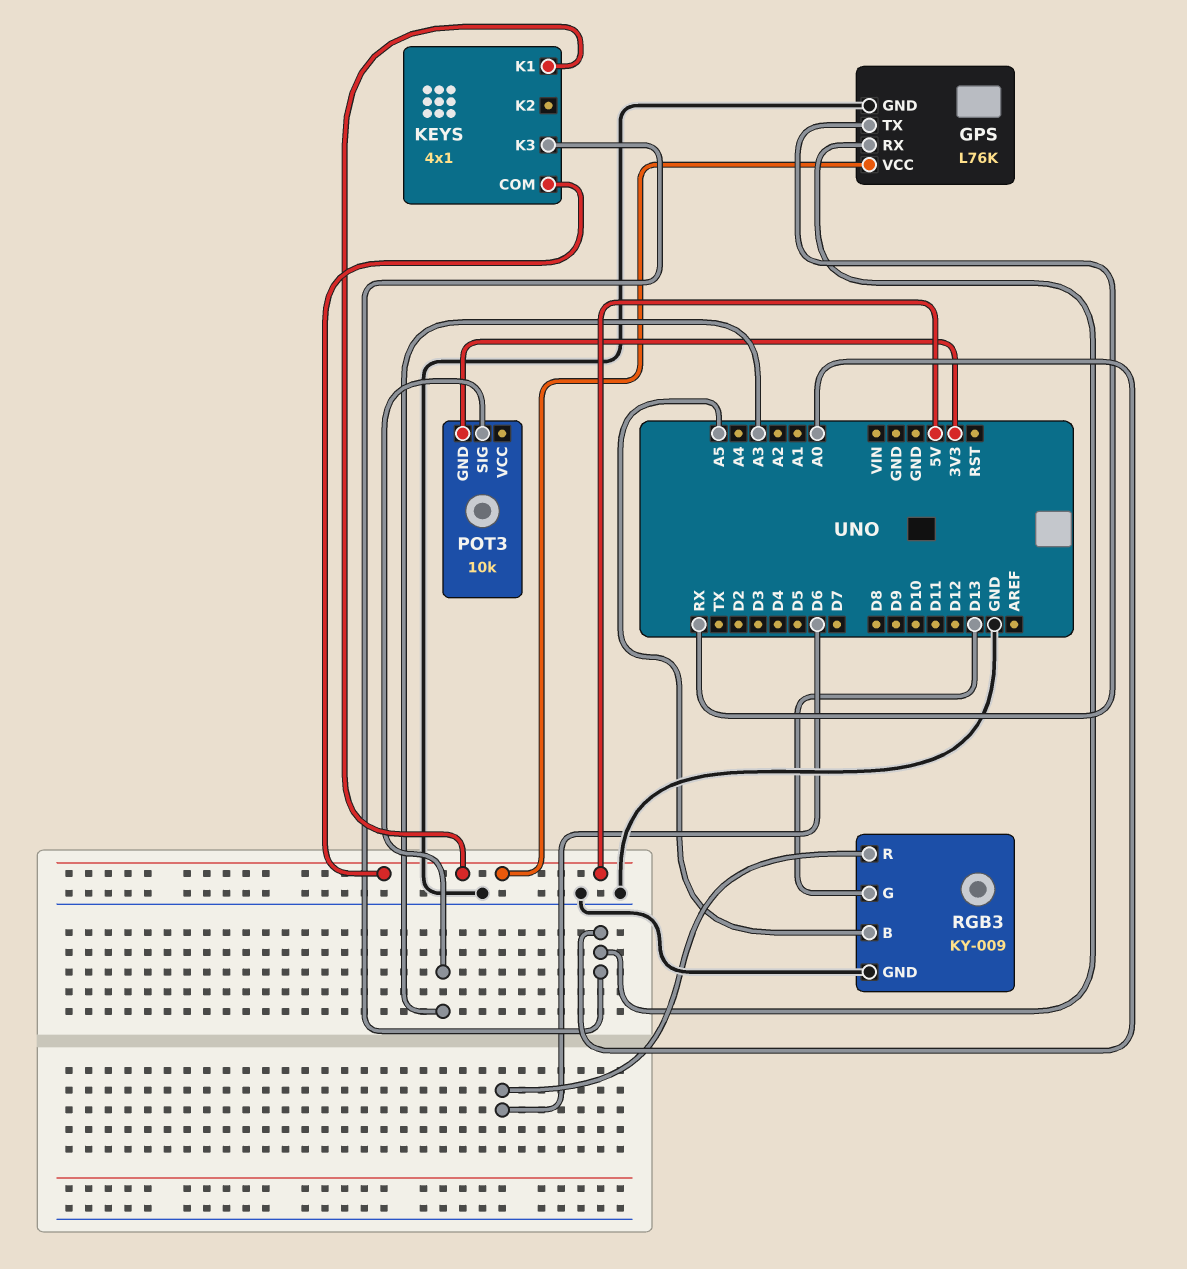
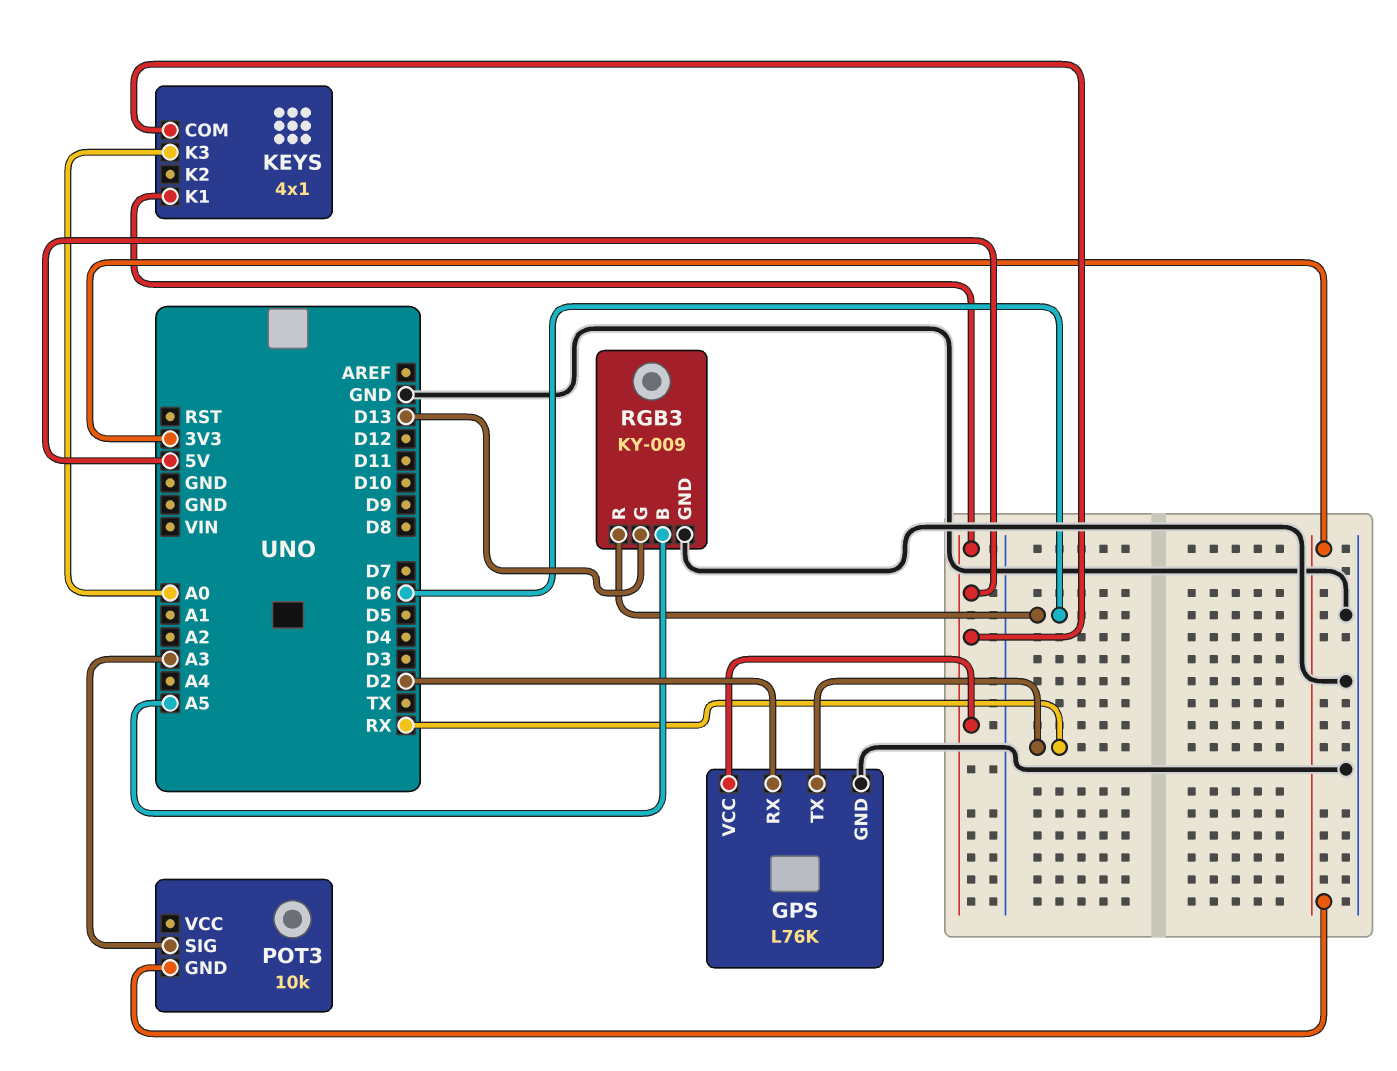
GPS pin RX: A0 -> D2

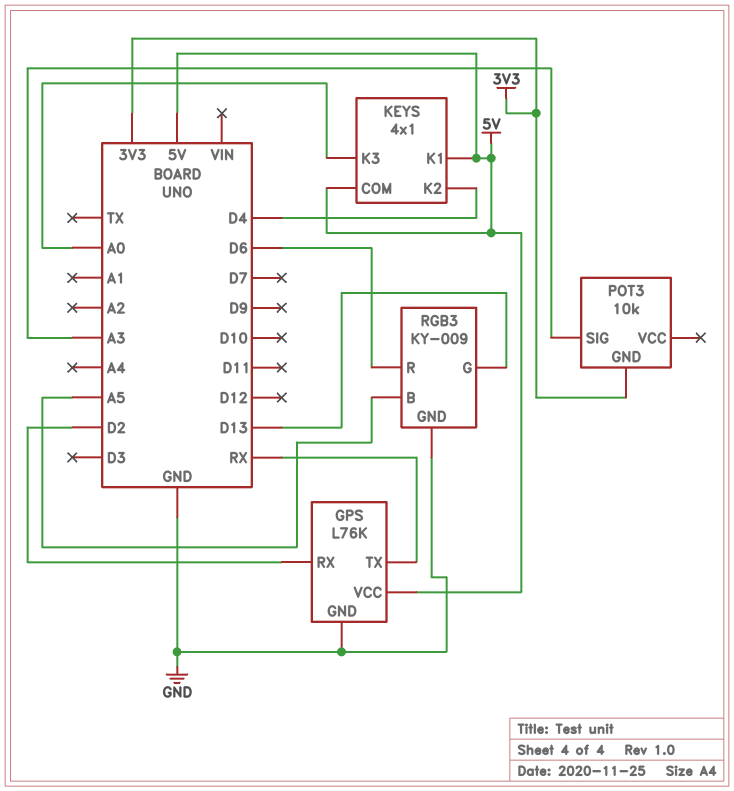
KEYS pin K2: none -> D4

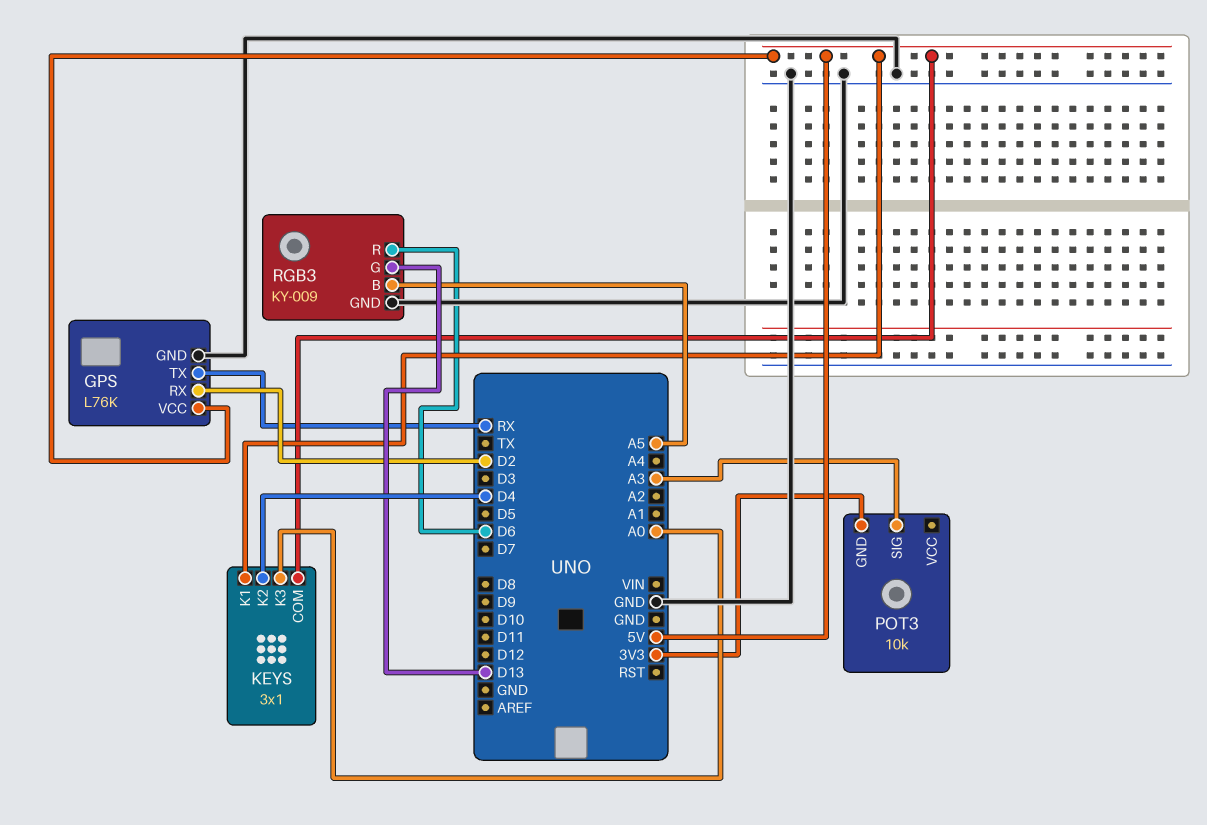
KEYS: 4x1 -> 3x1

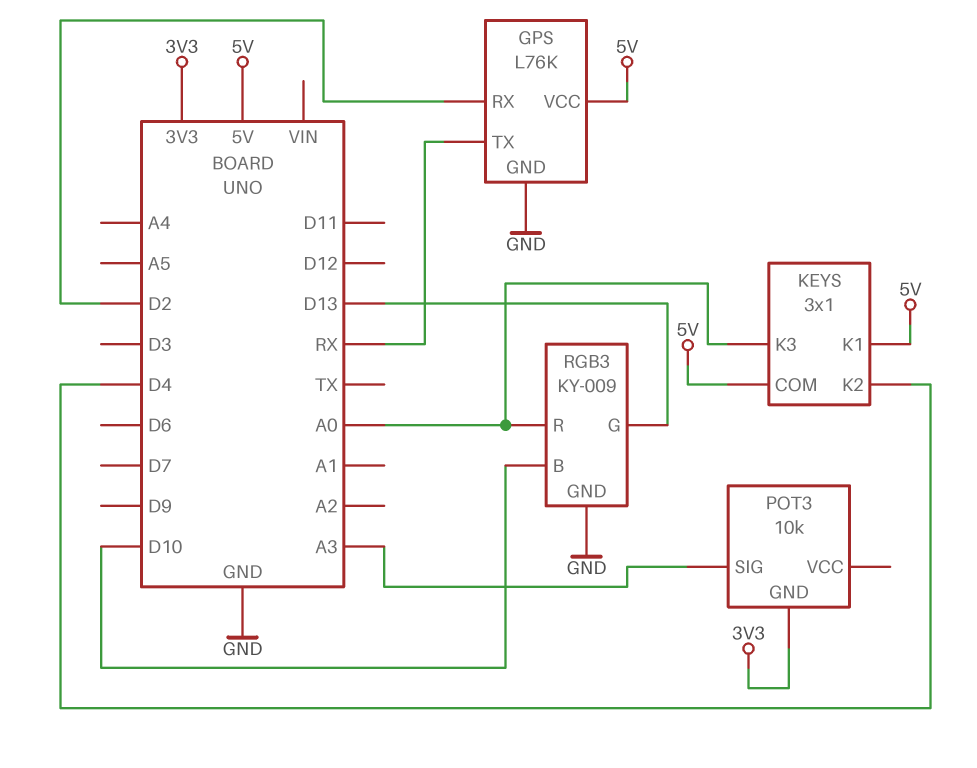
RGB3 pin B: A5 -> D10
RGB3 pin R: D6 -> A0

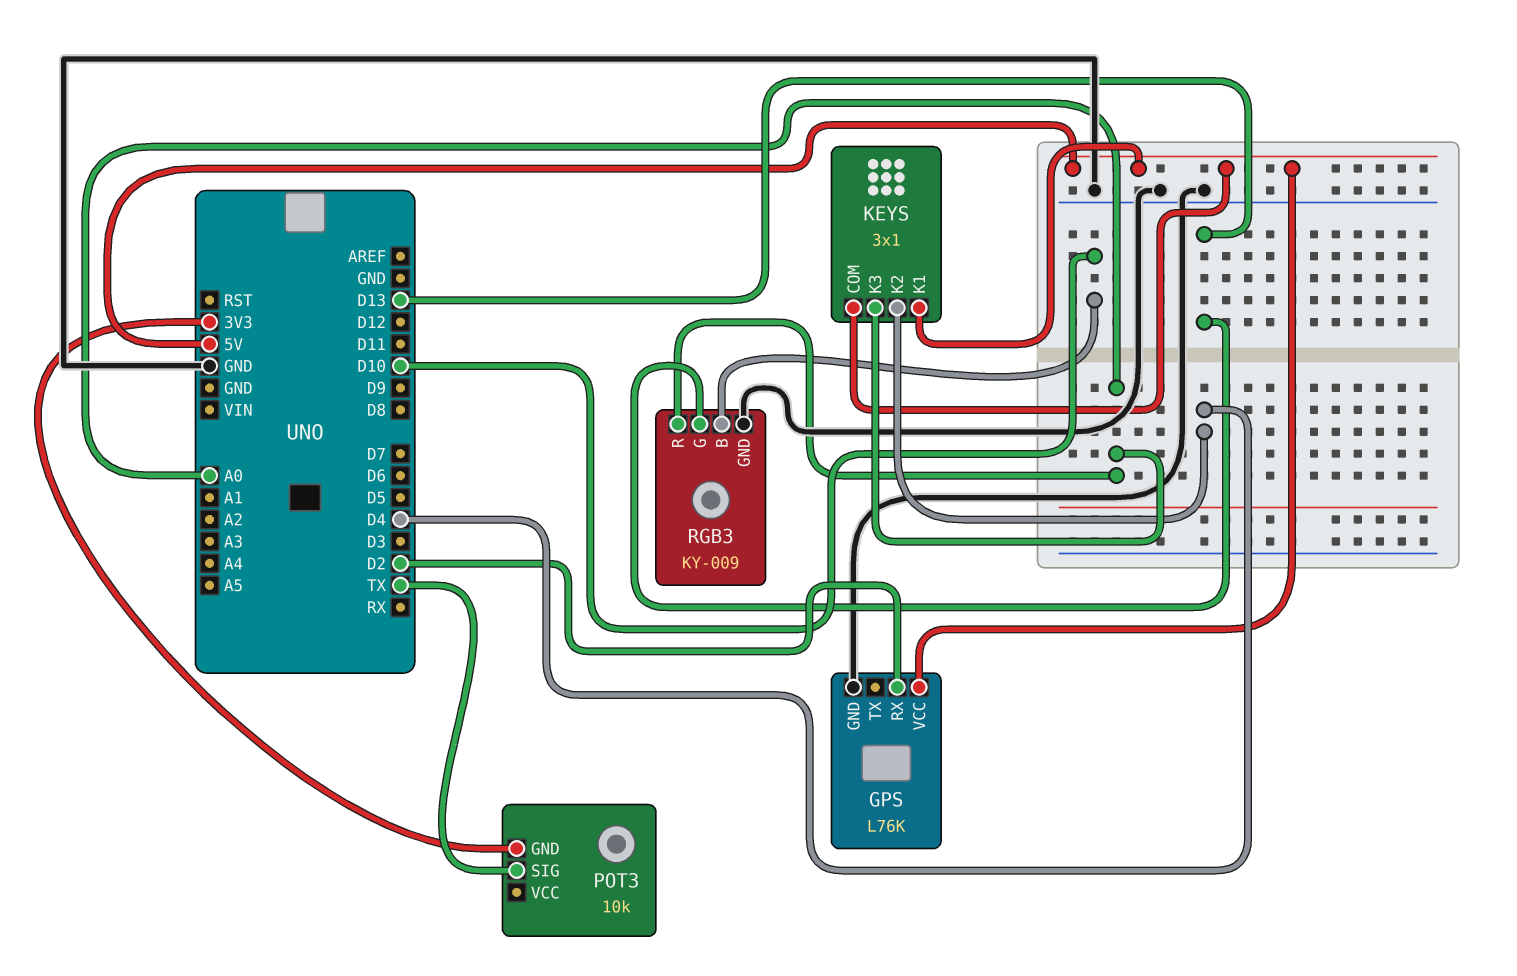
GPS pin TX: RX -> none
POT3 pin SIG: A3 -> TX

